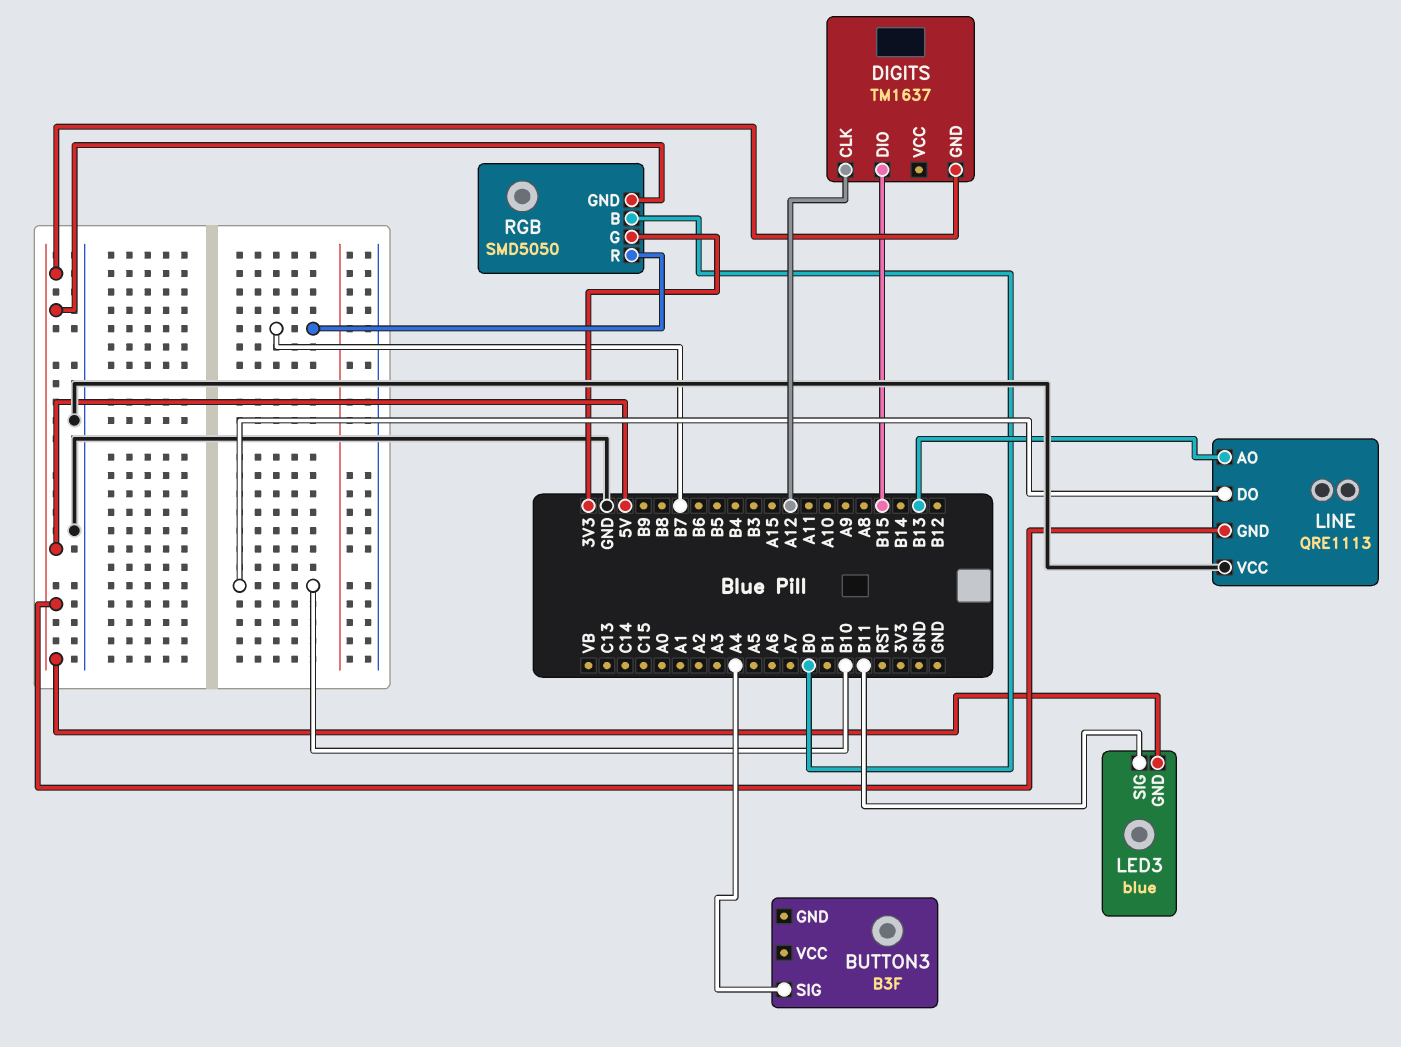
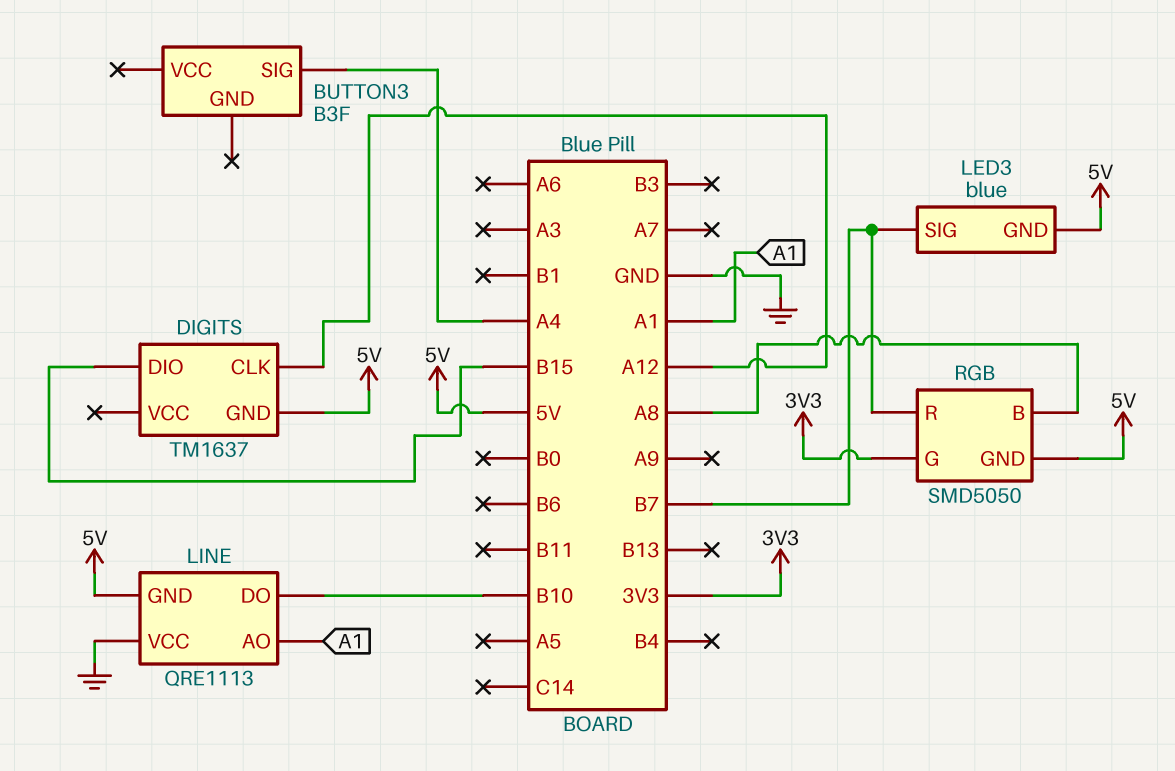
LED3 pin SIG: B11 -> B7
LINE pin AO: B13 -> A1
RGB pin B: B0 -> A8

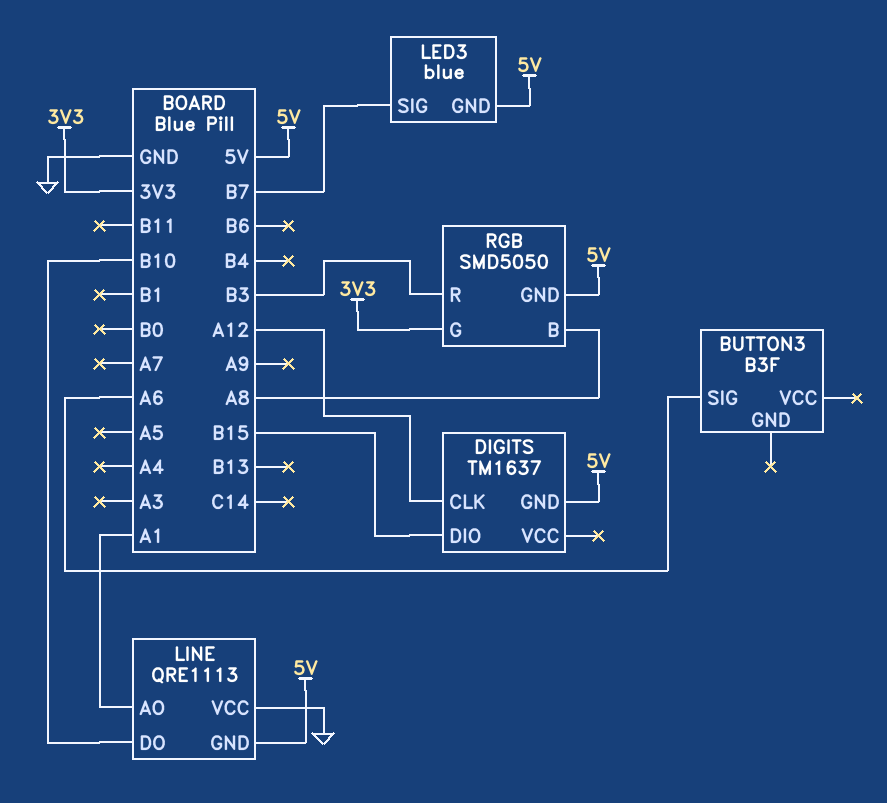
BUTTON3 pin SIG: A4 -> A6
RGB pin R: B7 -> B3

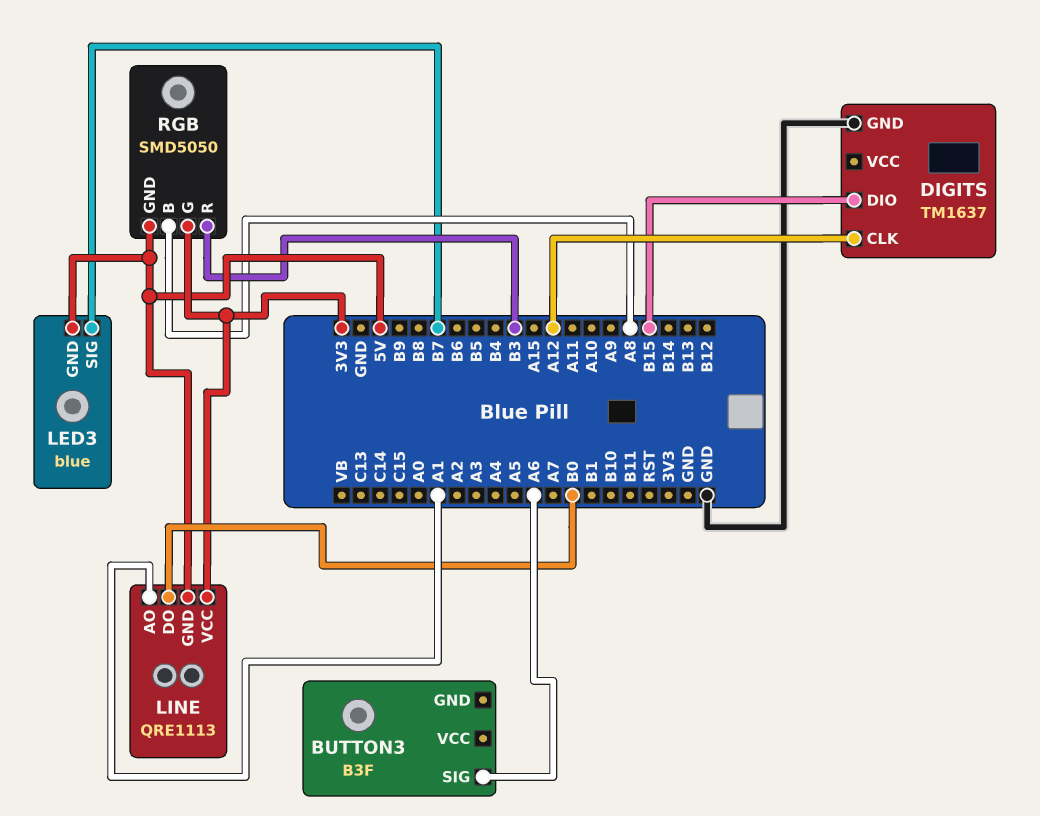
DIGITS pin GND: 5V -> GND
LINE pin DO: B10 -> B0
LINE pin VCC: GND -> 3V3

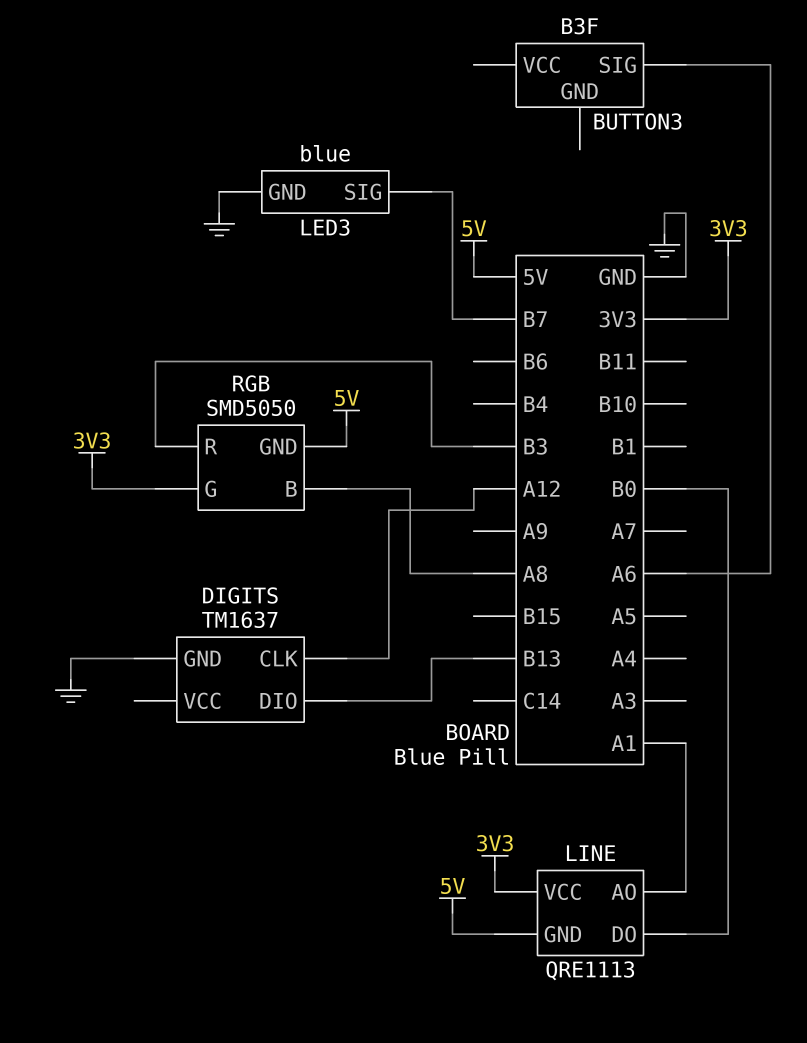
DIGITS pin DIO: B15 -> B13
LED3 pin GND: 5V -> GND

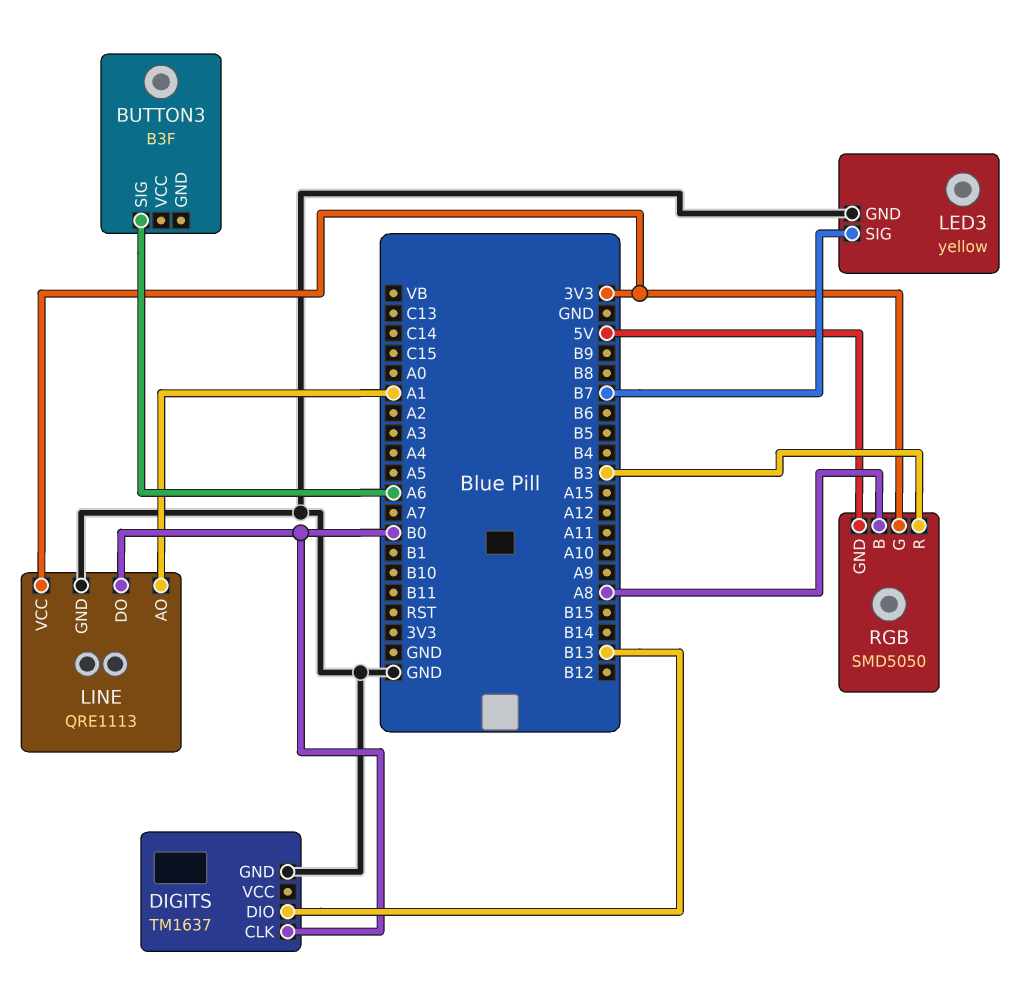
DIGITS pin CLK: A12 -> B0
LED3: blue -> yellow
LINE pin GND: 5V -> GND

